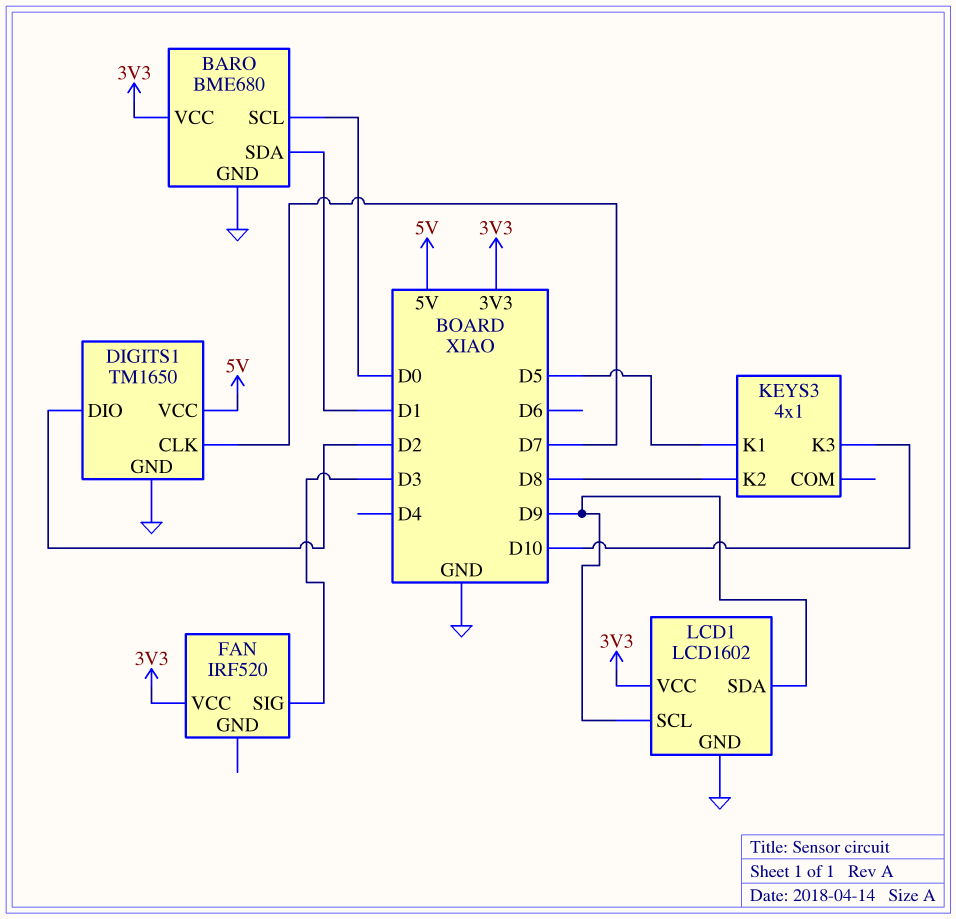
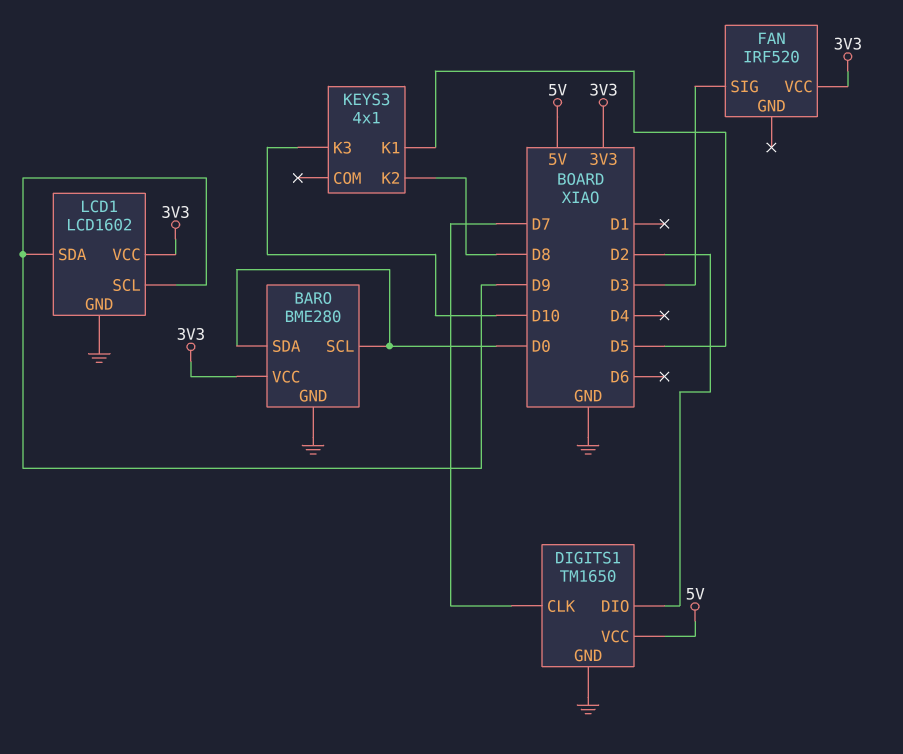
BARO: BME680 -> BME280
BARO pin SDA: D1 -> D0

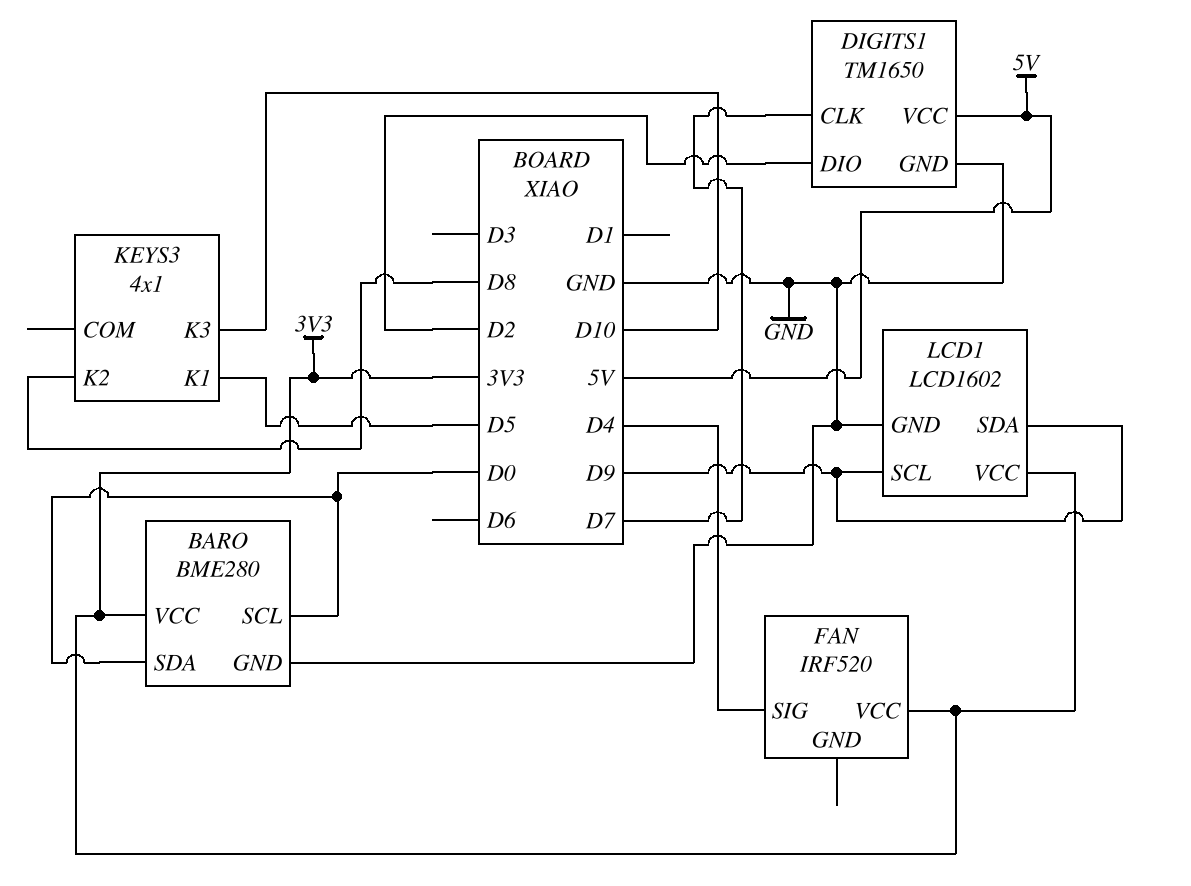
FAN pin SIG: D3 -> D4

